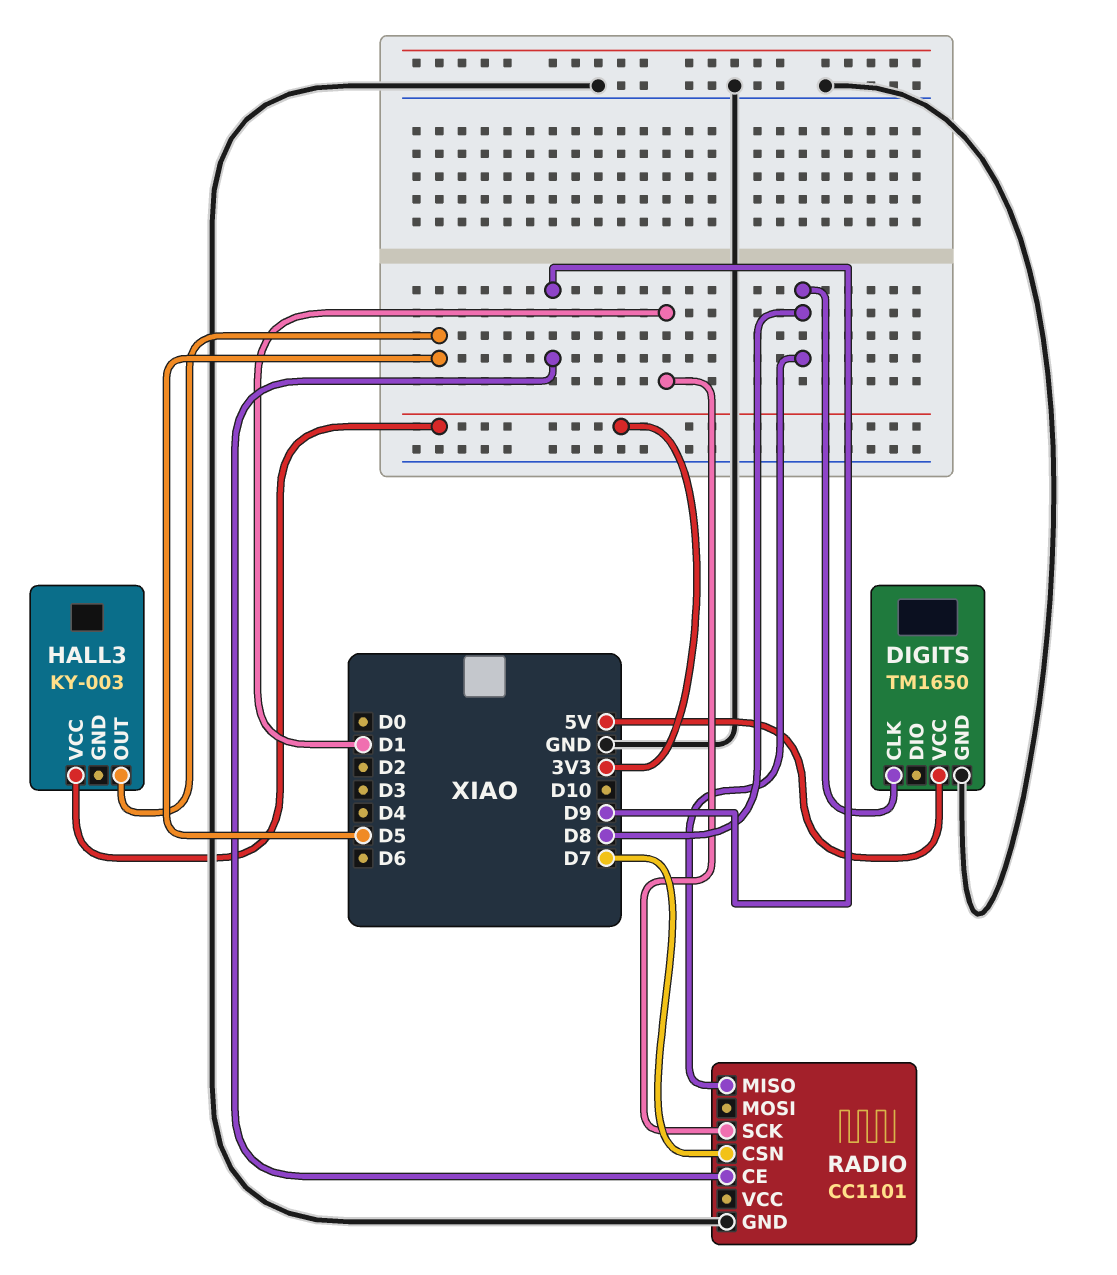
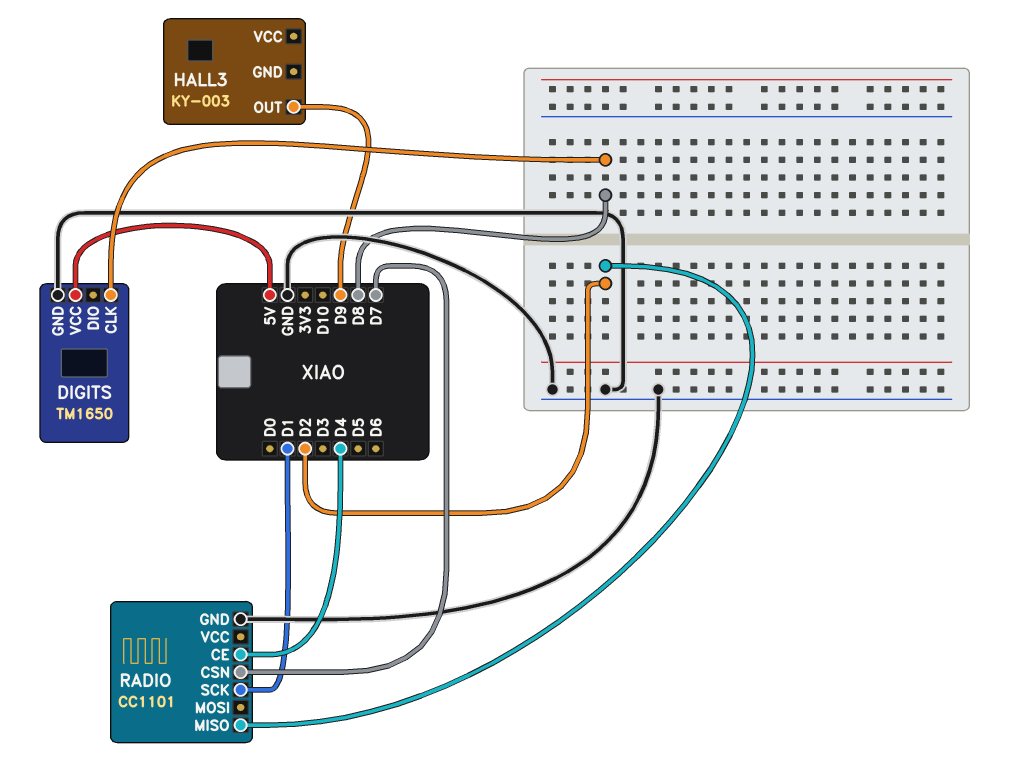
HALL3 pin OUT: D5 -> D9
HALL3 pin VCC: 3V3 -> none
RADIO pin CE: D9 -> D4
RADIO pin MISO: D8 -> D2

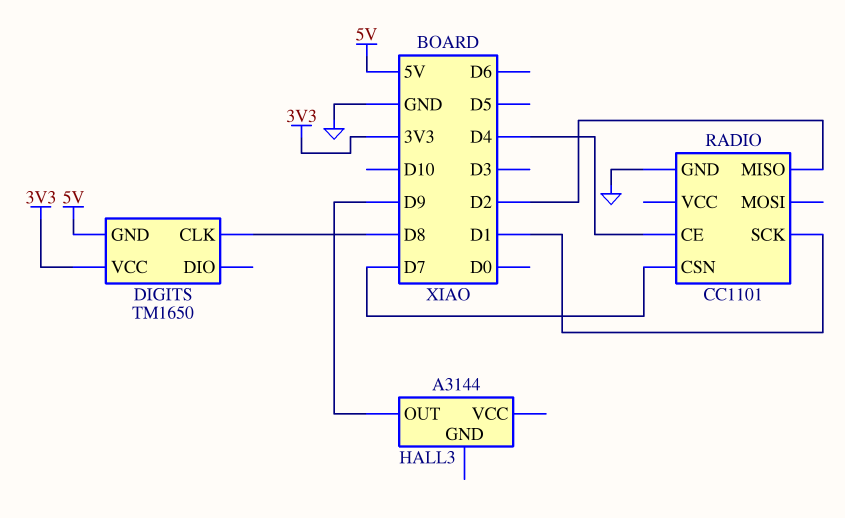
DIGITS pin GND: GND -> 5V
DIGITS pin VCC: 5V -> 3V3
HALL3: KY-003 -> A3144

